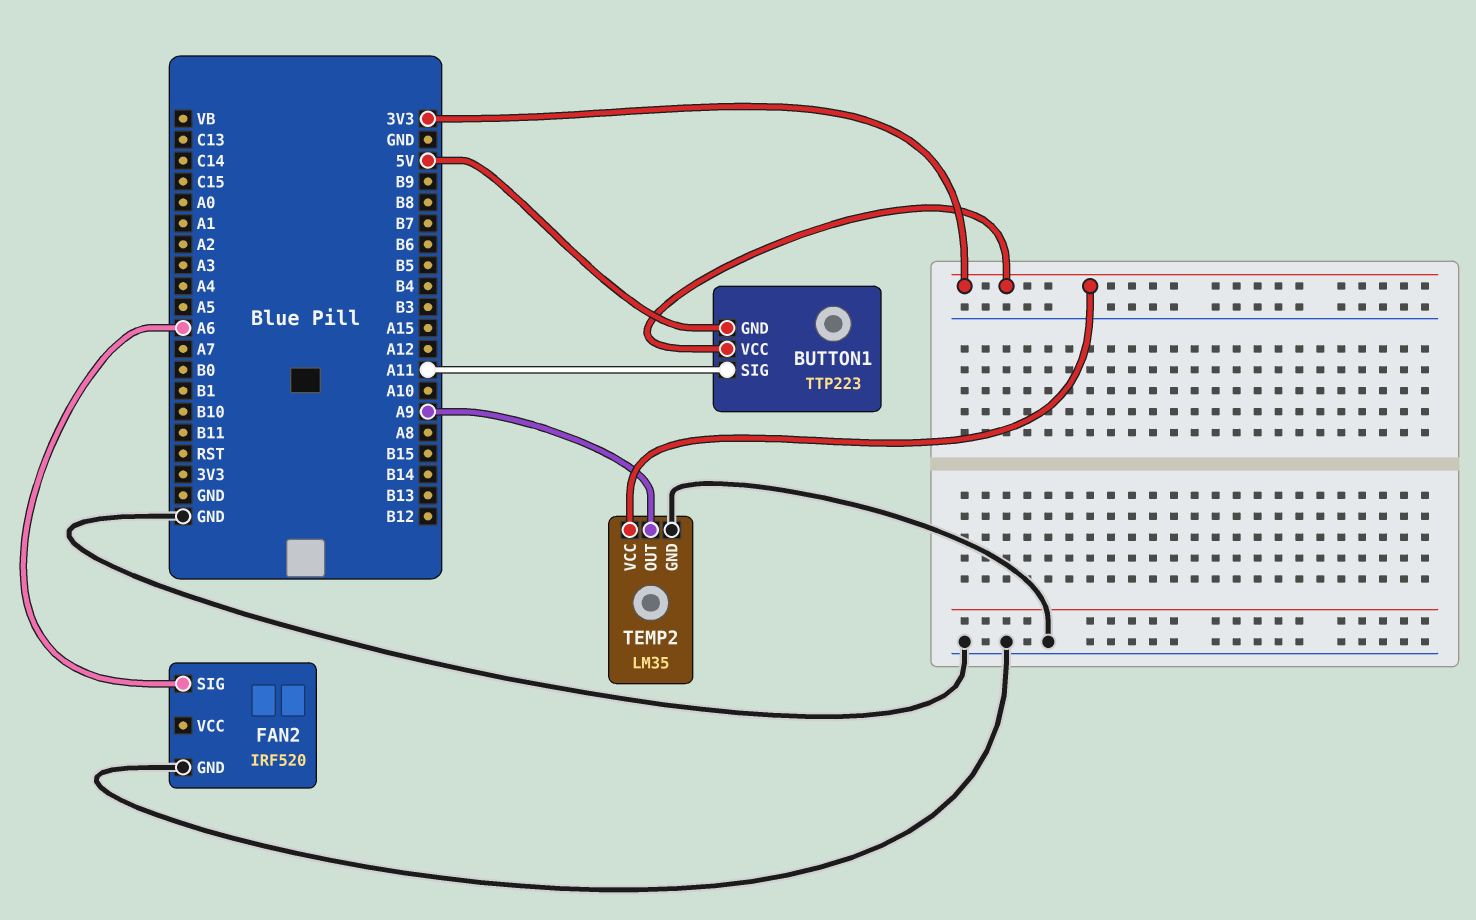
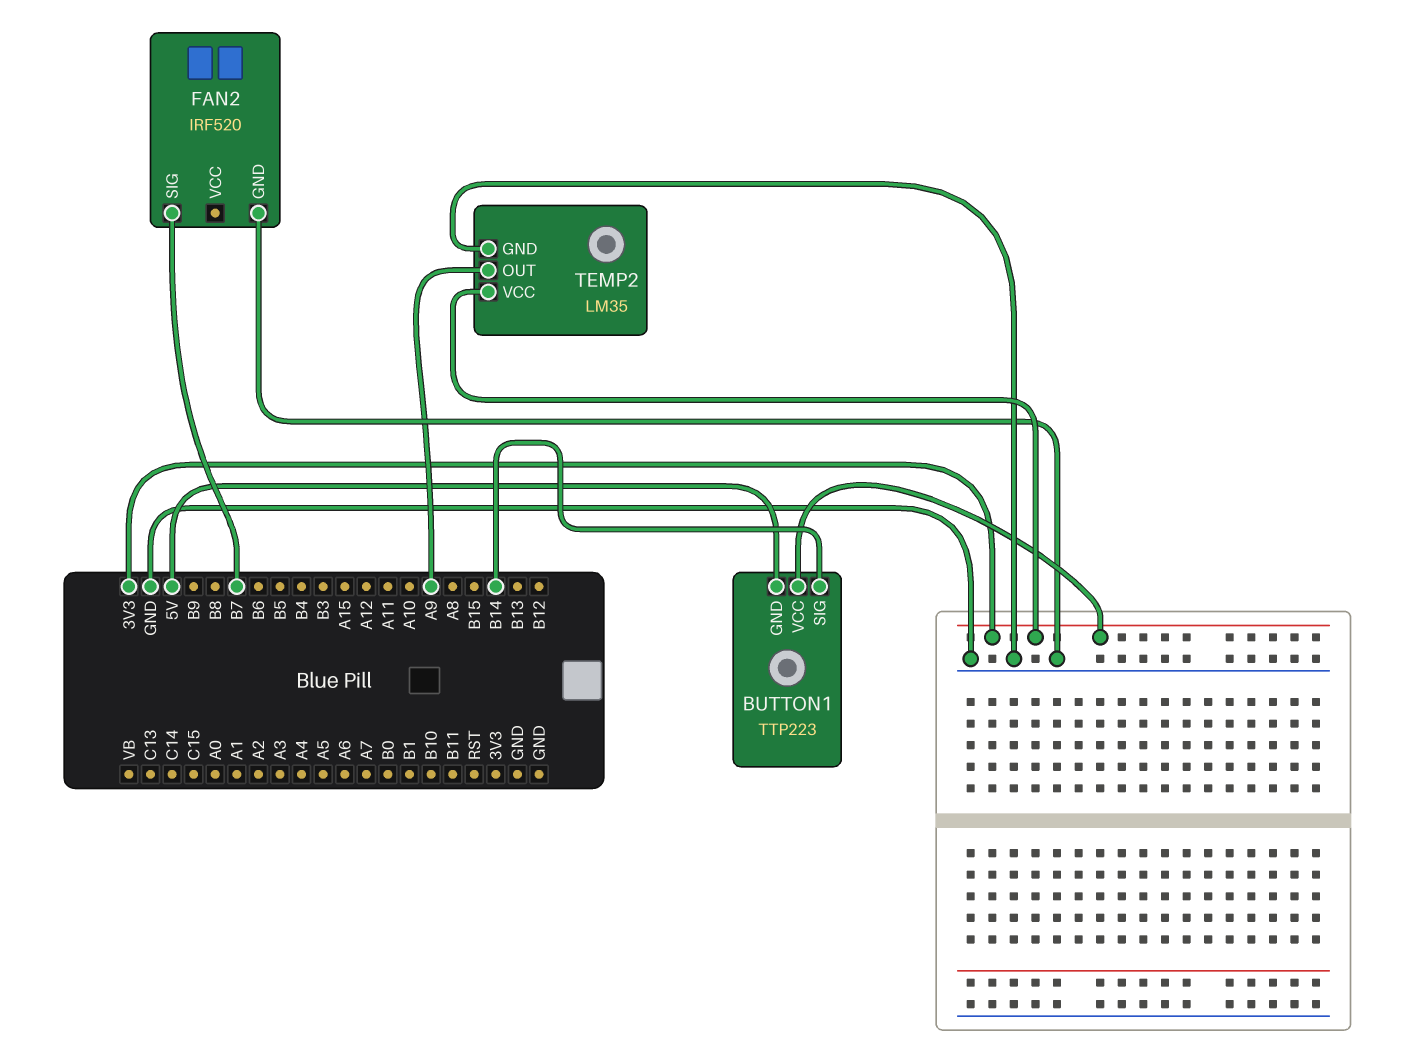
BUTTON1 pin SIG: A11 -> B14
FAN2 pin SIG: A6 -> B7

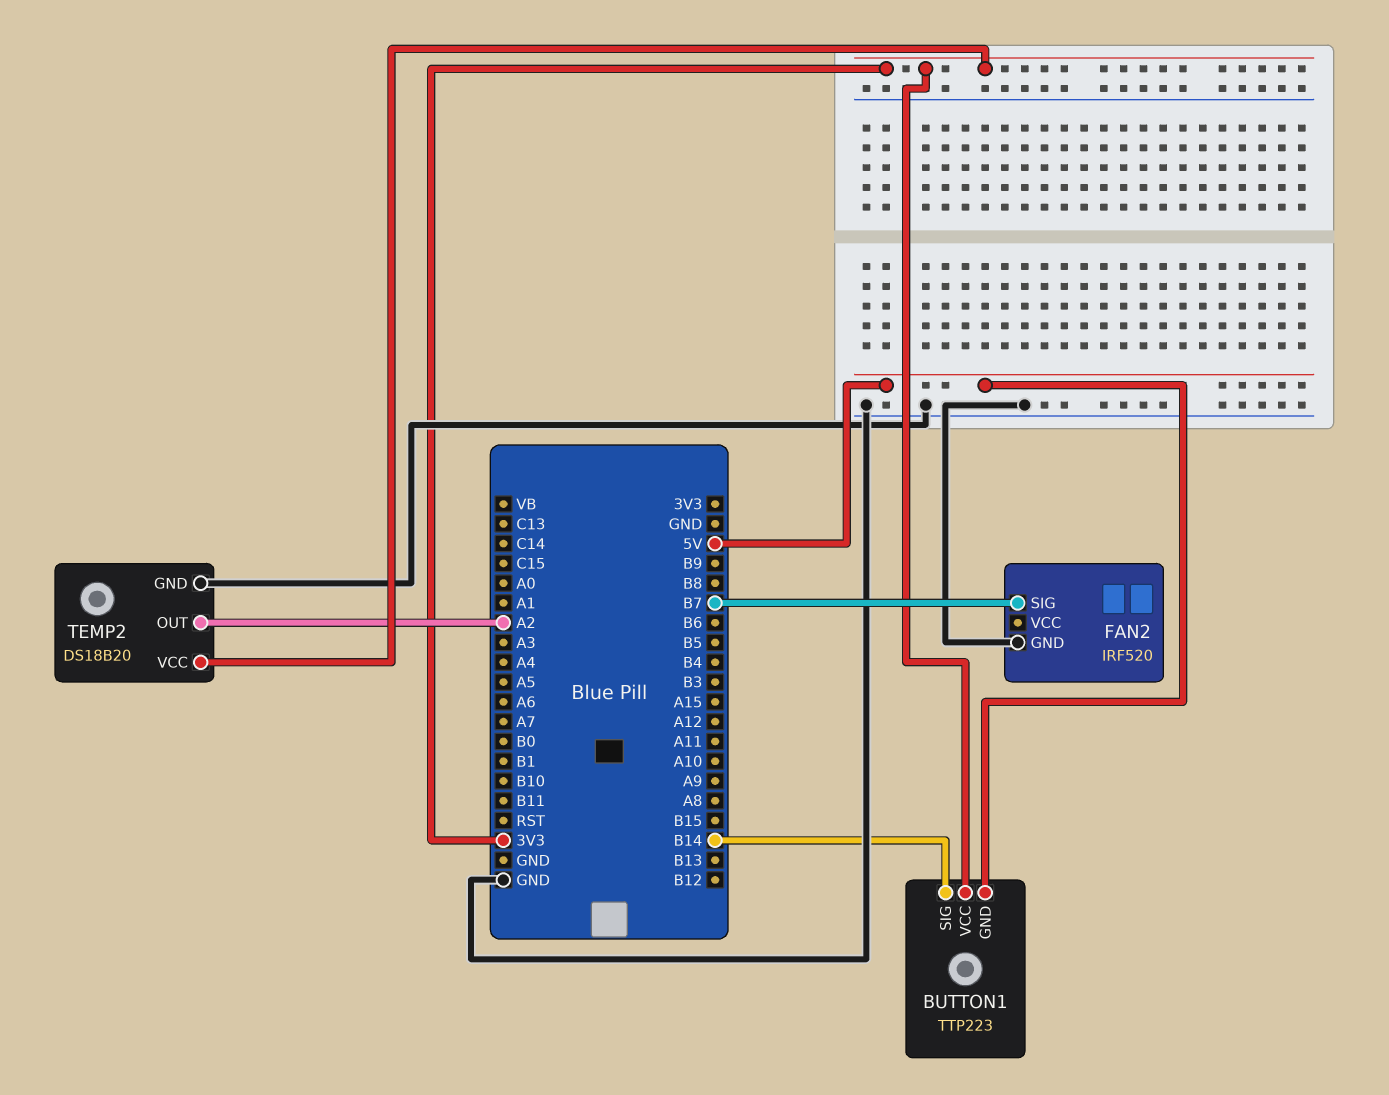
TEMP2: LM35 -> DS18B20
TEMP2 pin OUT: A9 -> A2

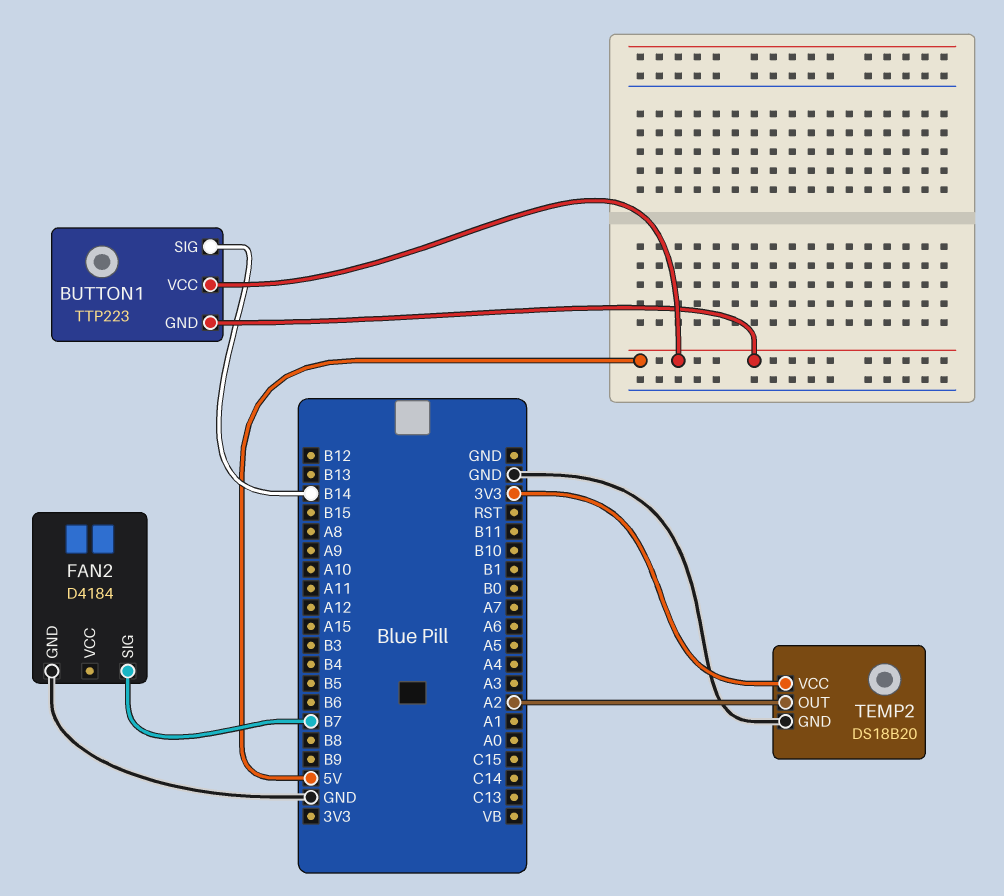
BUTTON1 pin VCC: 3V3 -> 5V
FAN2: IRF520 -> D4184

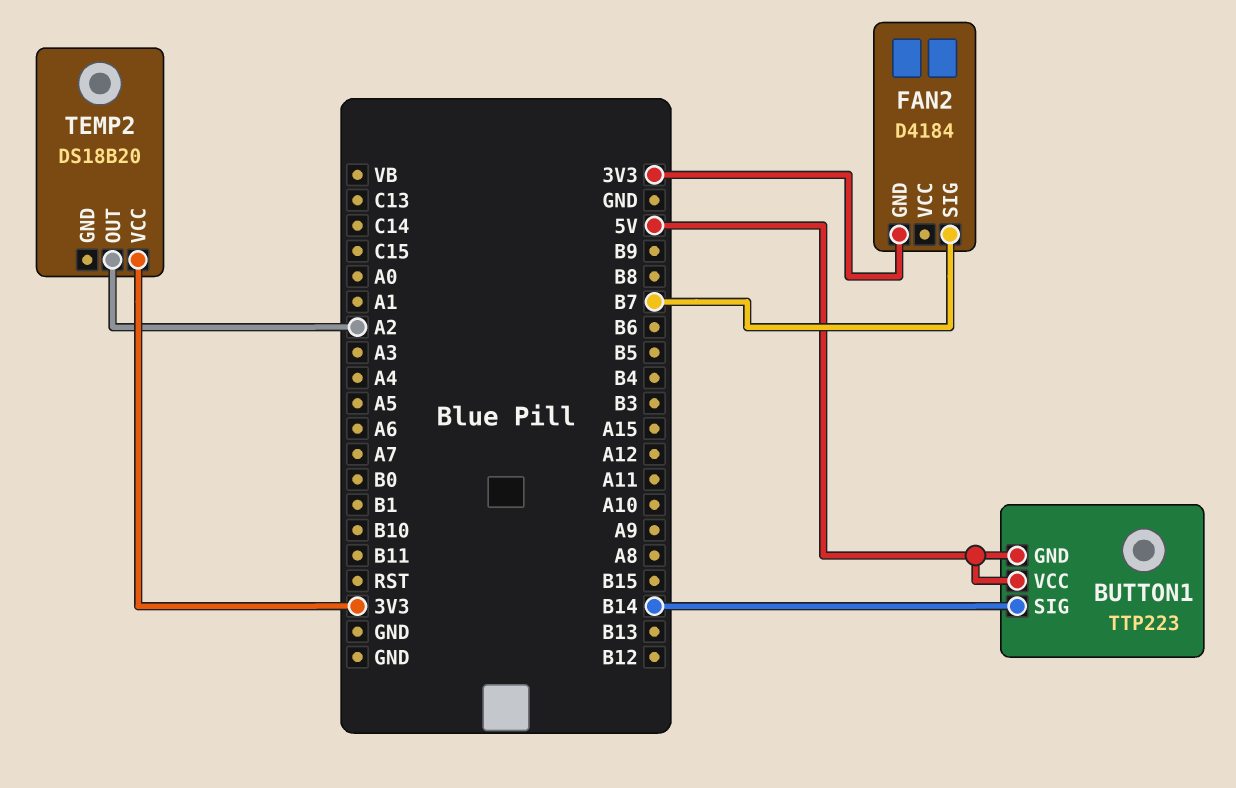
FAN2 pin GND: GND -> 3V3
TEMP2 pin GND: GND -> none

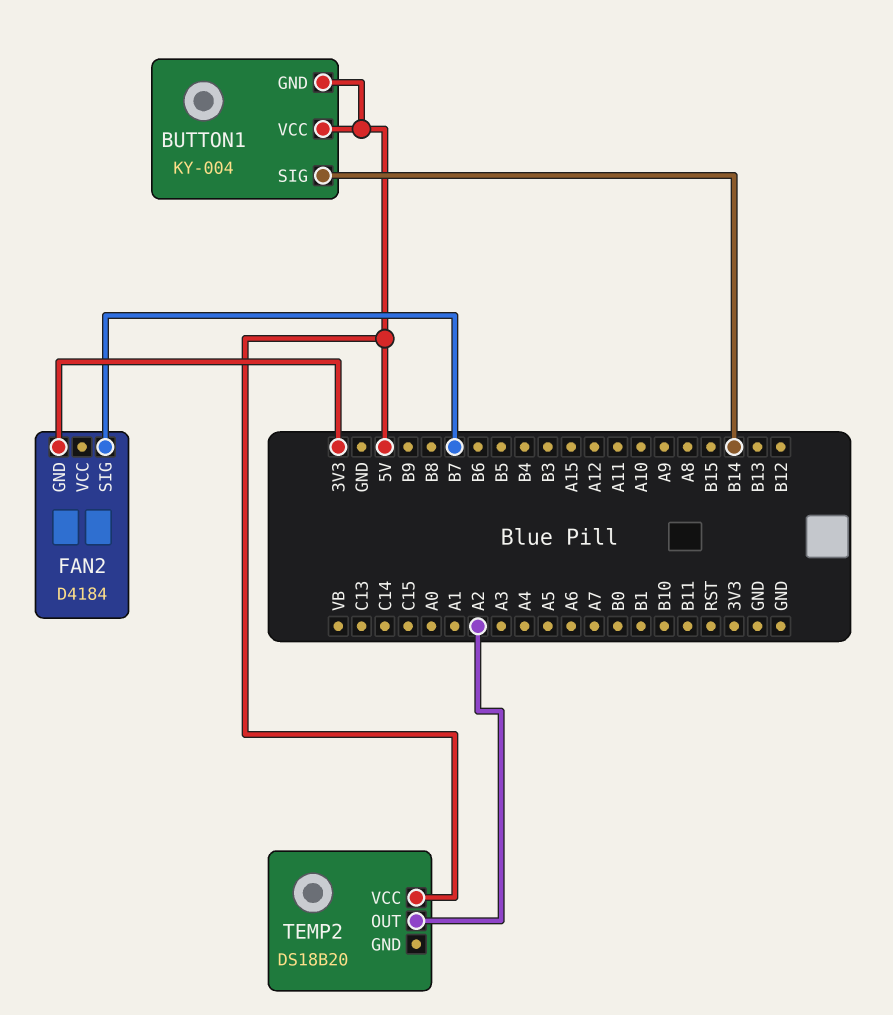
BUTTON1: TTP223 -> KY-004
TEMP2 pin VCC: 3V3 -> 5V

